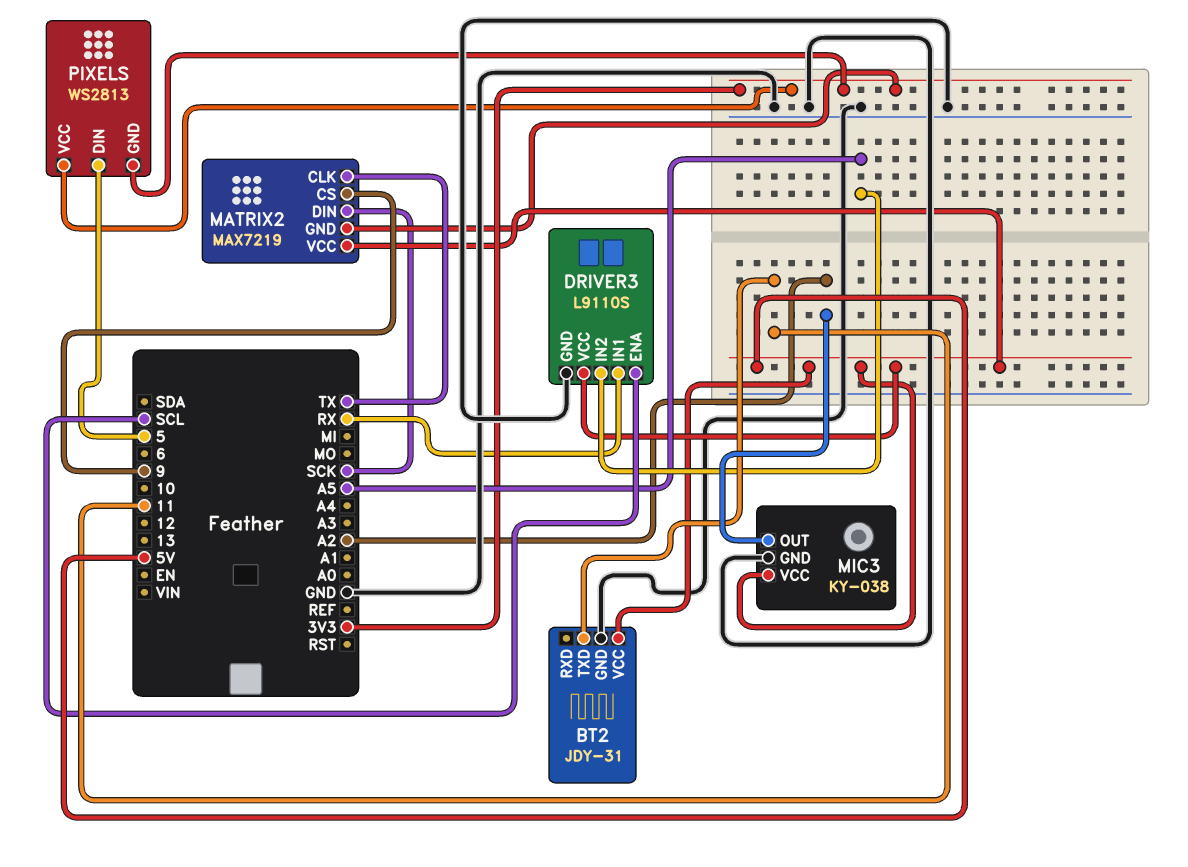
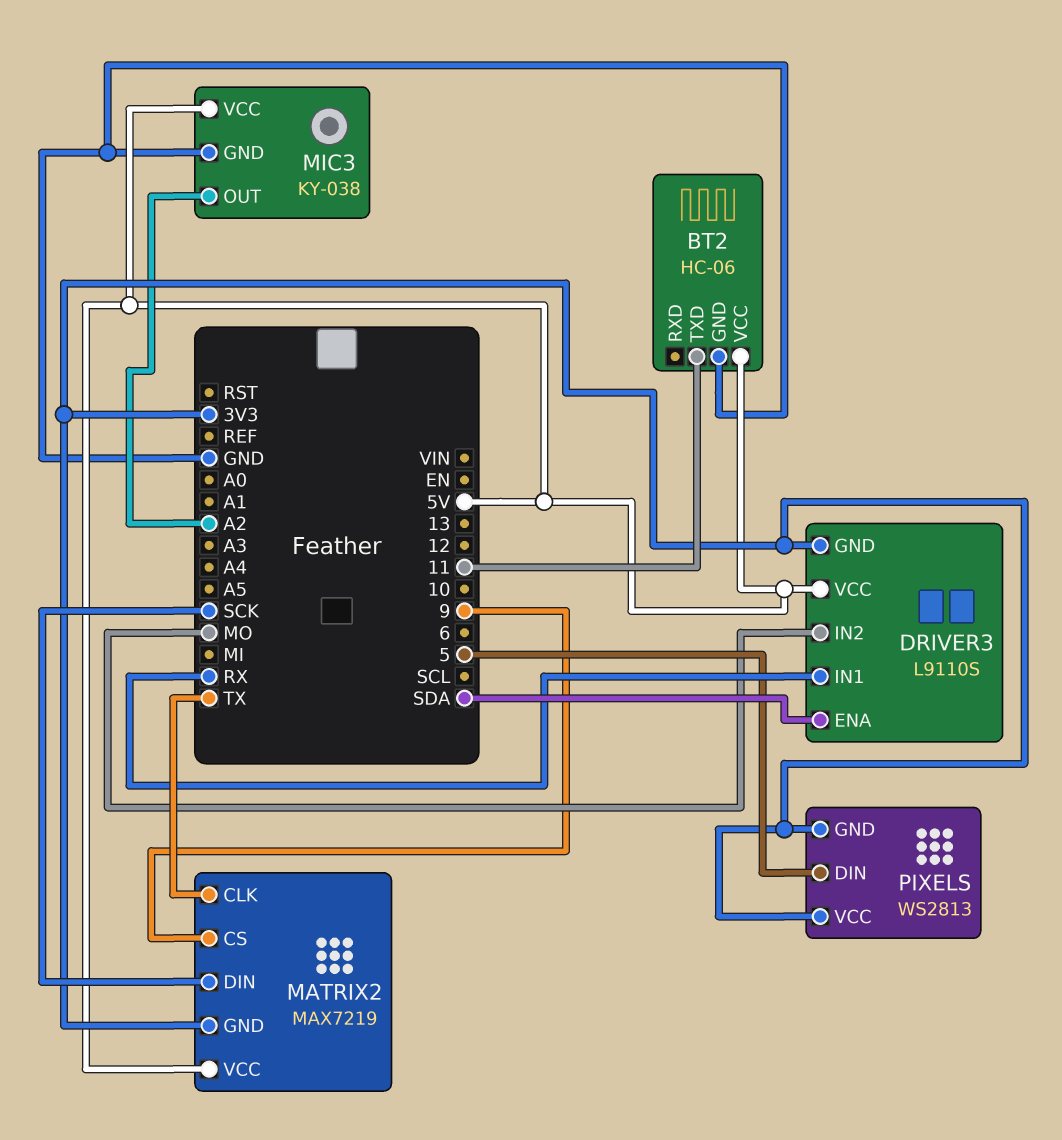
BT2: JDY-31 -> HC-06
DRIVER3 pin ENA: SCL -> SDA
DRIVER3 pin GND: GND -> 3V3
DRIVER3 pin IN2: A5 -> MO

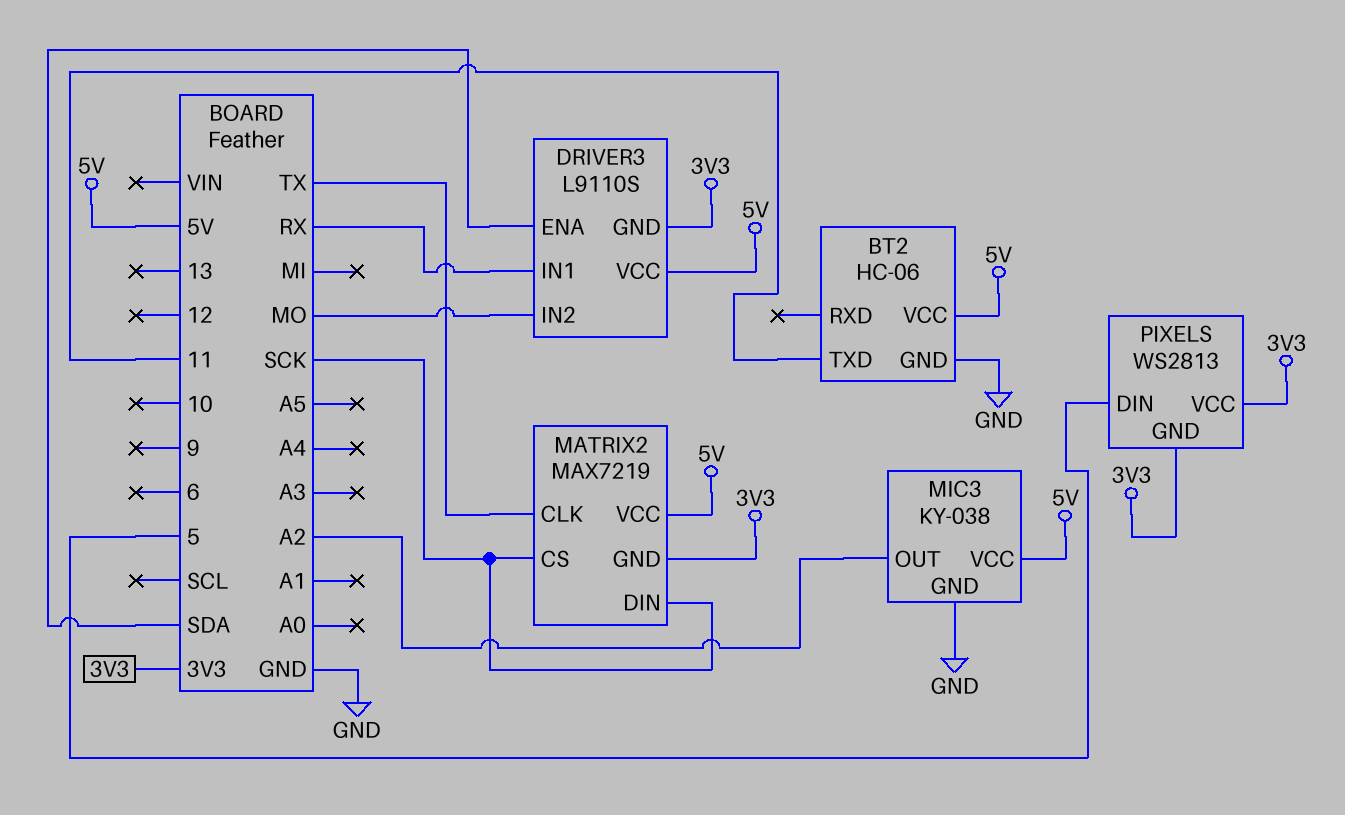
MATRIX2 pin CS: 9 -> SCK

